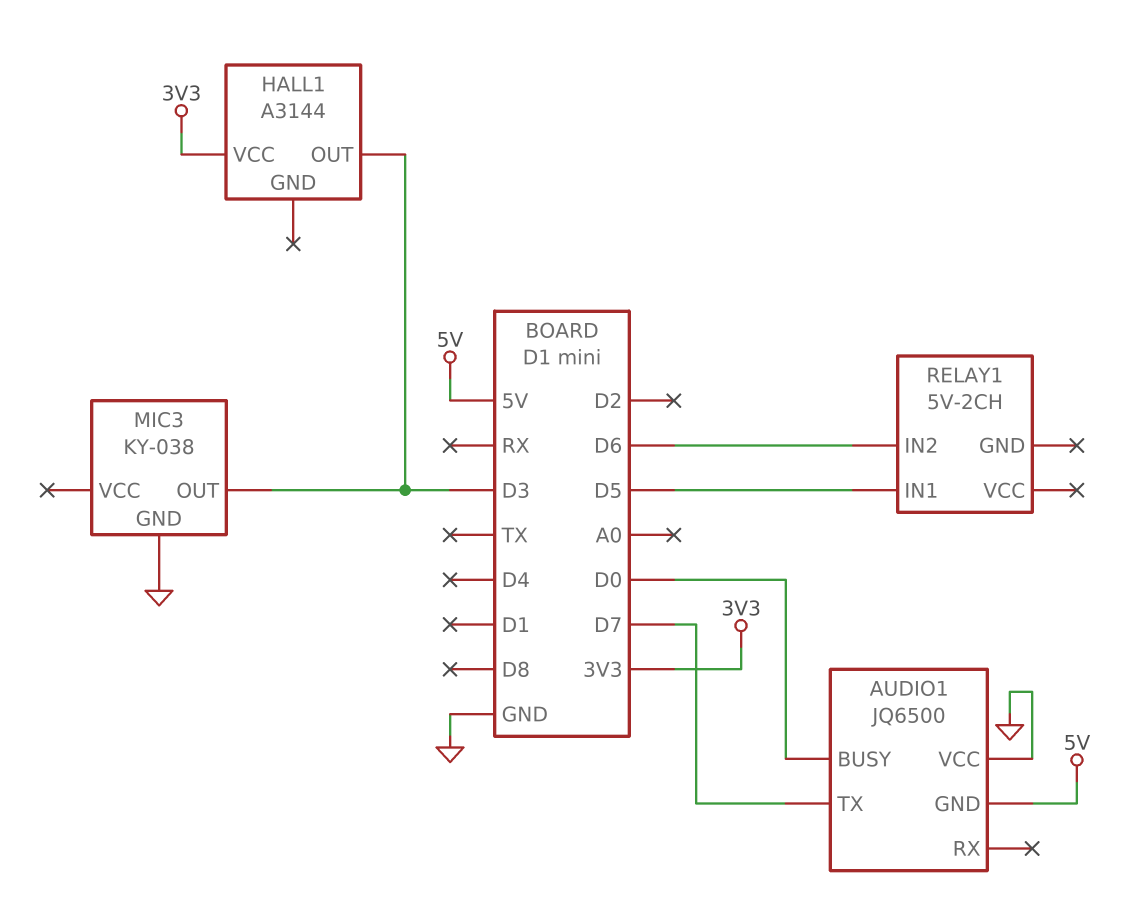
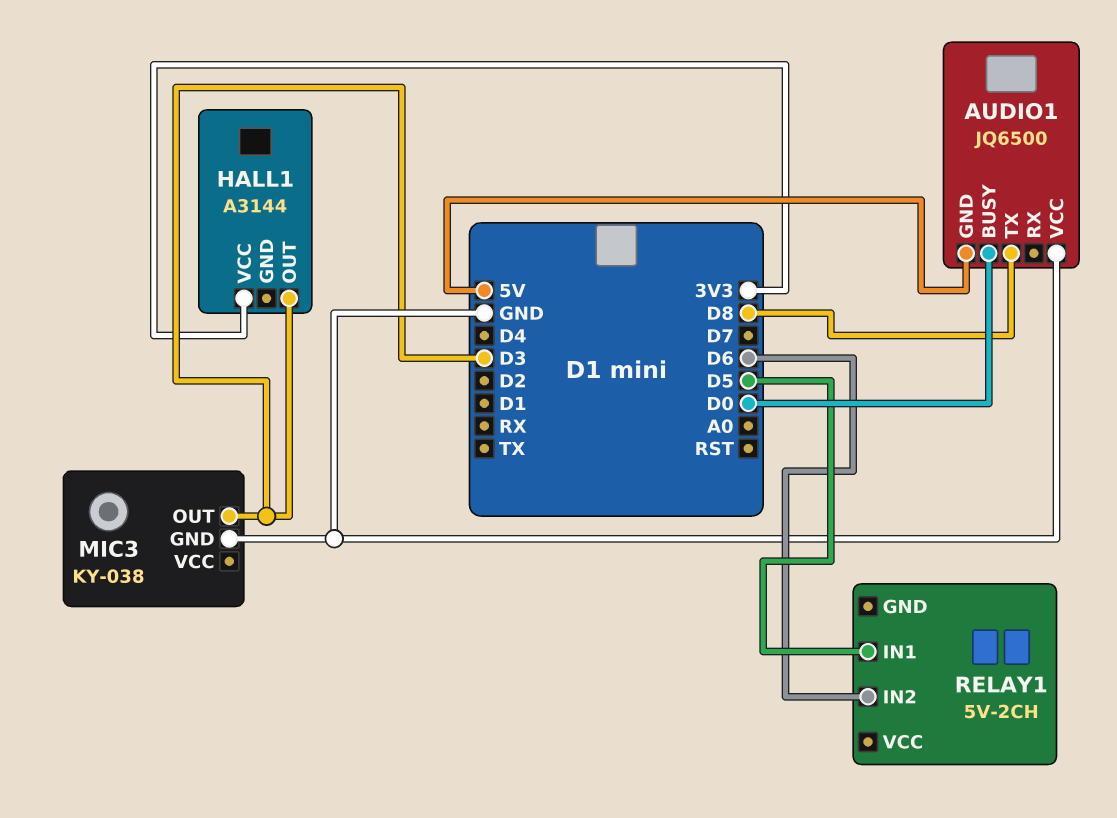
AUDIO1 pin TX: D7 -> D8

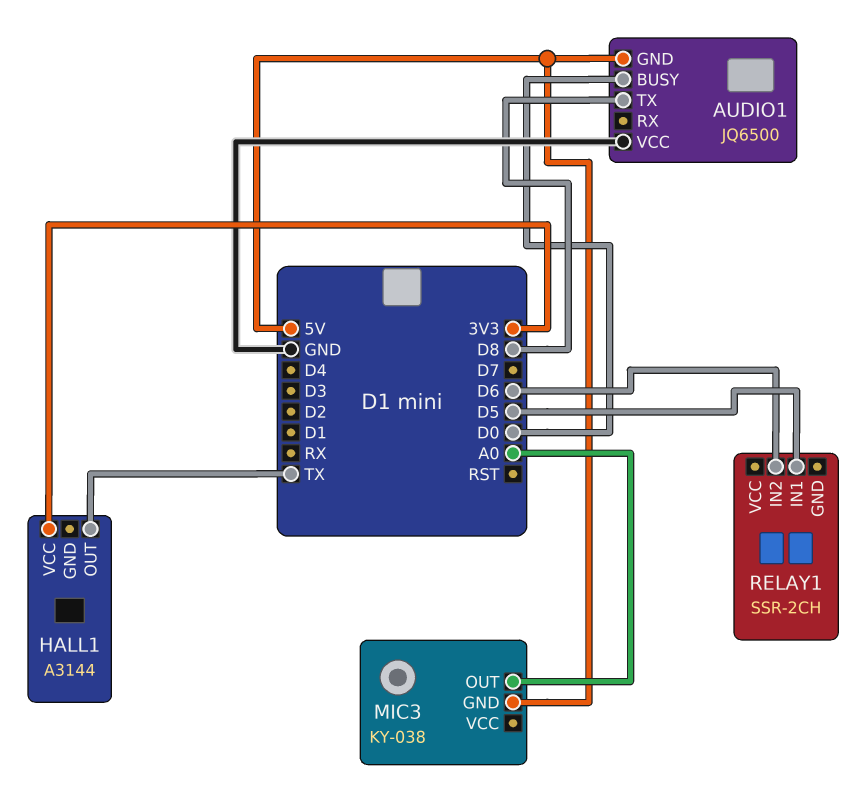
HALL1 pin OUT: D3 -> TX
MIC3 pin GND: GND -> 5V
MIC3 pin OUT: D3 -> A0
RELAY1: 5V-2CH -> SSR-2CH

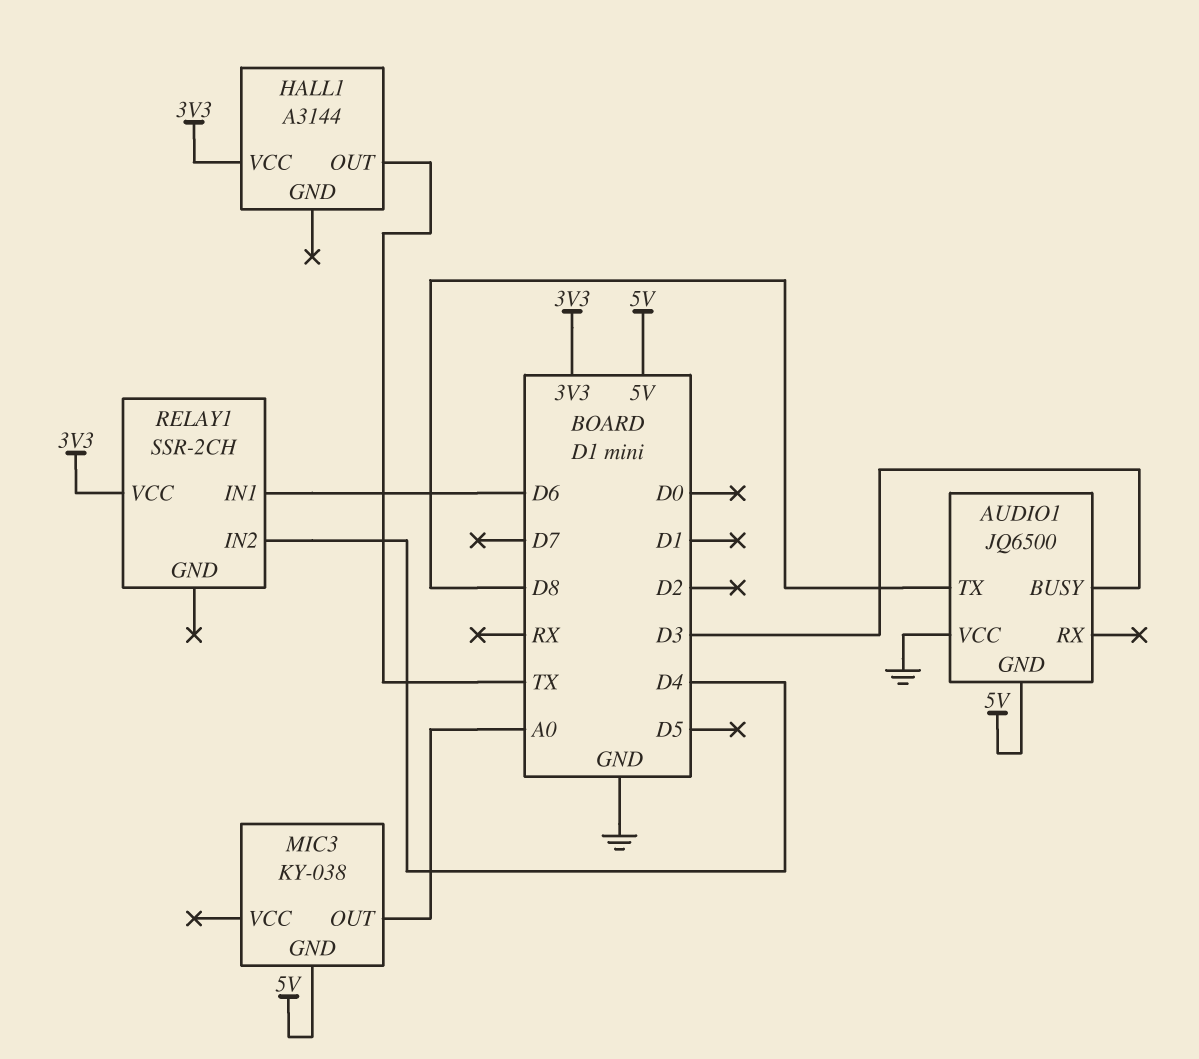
AUDIO1 pin BUSY: D0 -> D3
RELAY1 pin IN1: D5 -> D6
RELAY1 pin IN2: D6 -> D4
RELAY1 pin VCC: none -> 3V3

